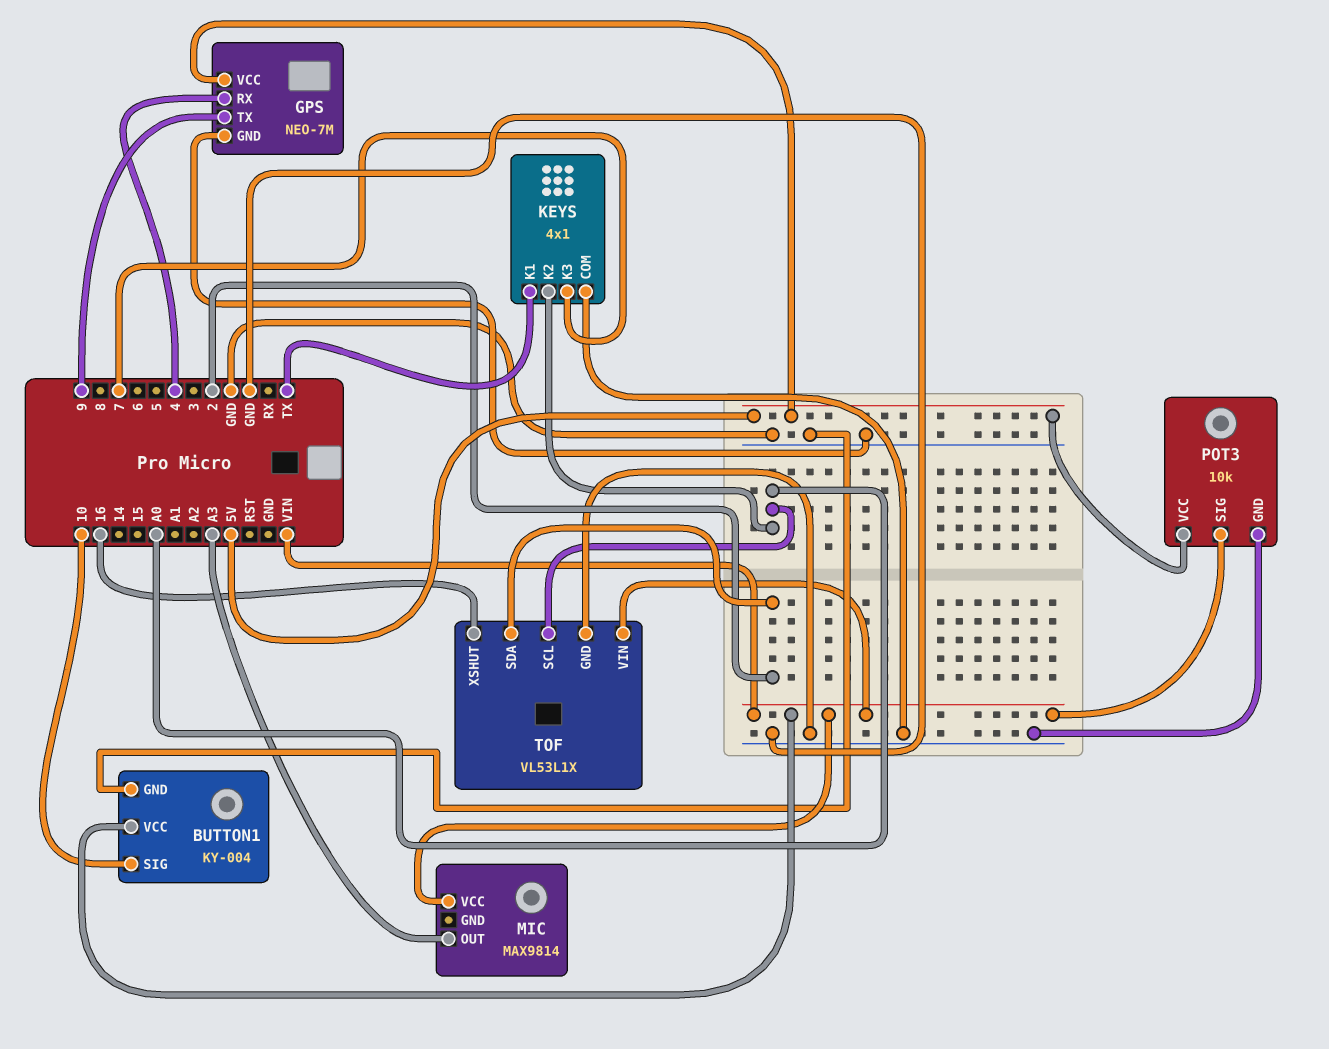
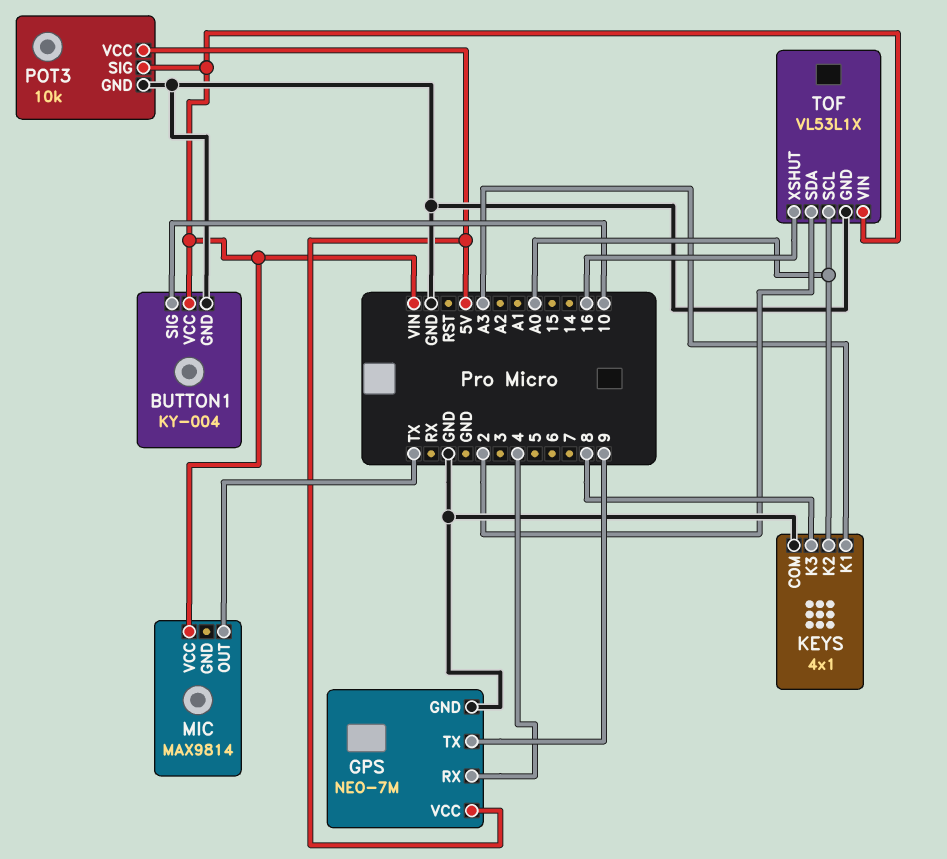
KEYS pin K1: TX -> A3
KEYS pin K3: 7 -> 8
MIC pin OUT: A3 -> TX

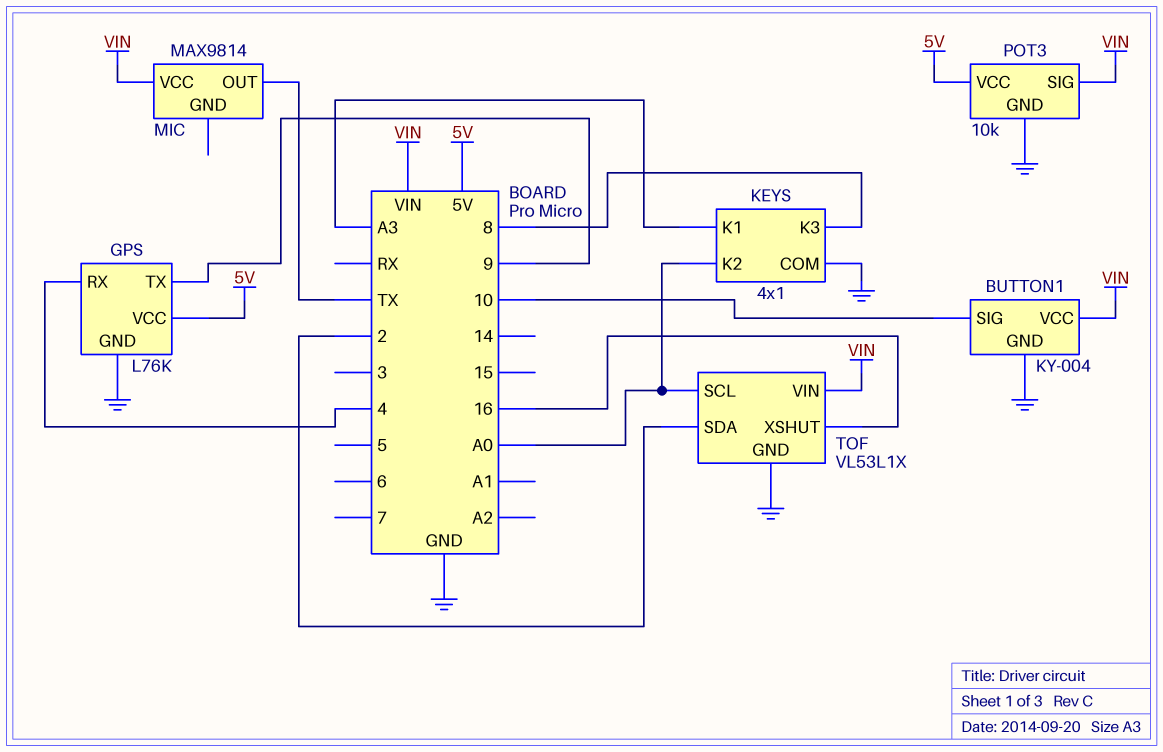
GPS: NEO-7M -> L76K

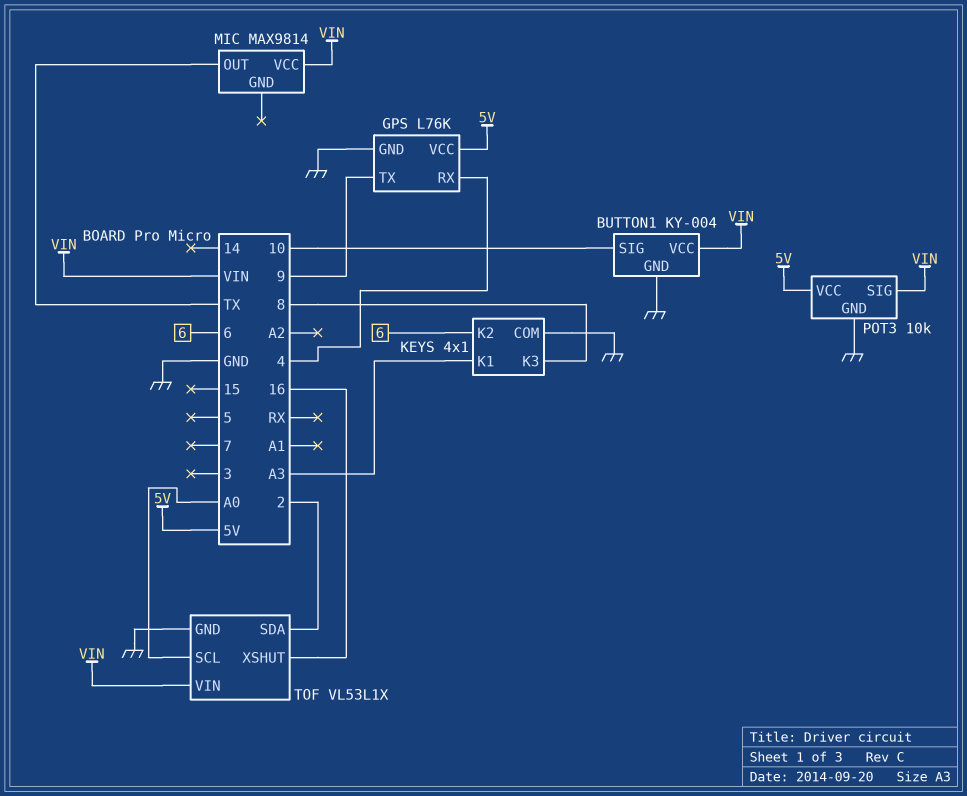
KEYS pin K2: A0 -> 6

